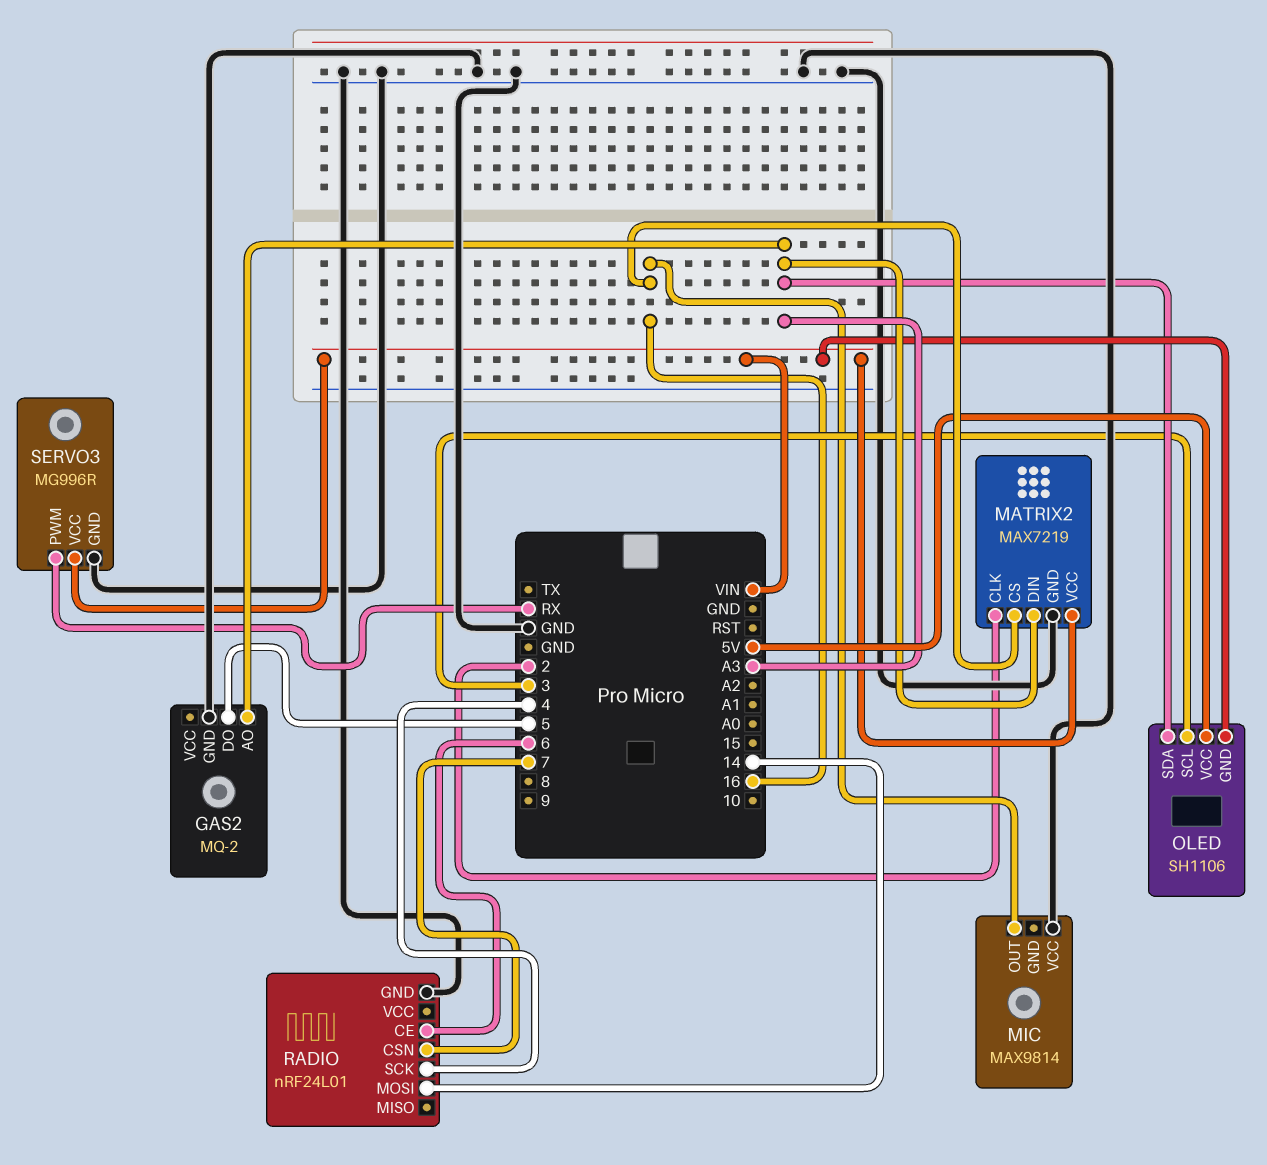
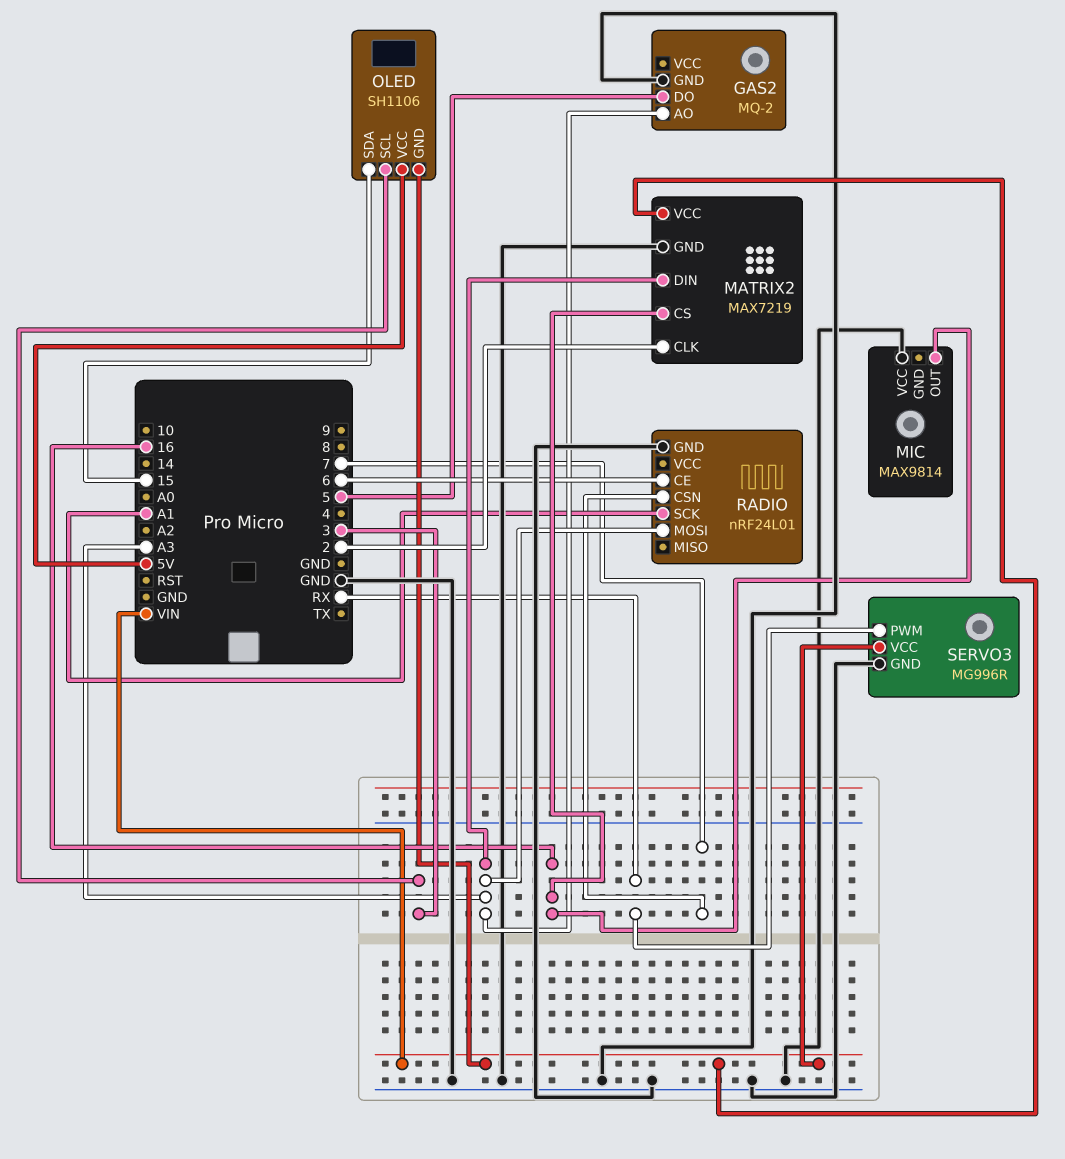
OLED pin SDA: A3 -> 15
RADIO pin MOSI: 14 -> A3
RADIO pin SCK: 4 -> A1

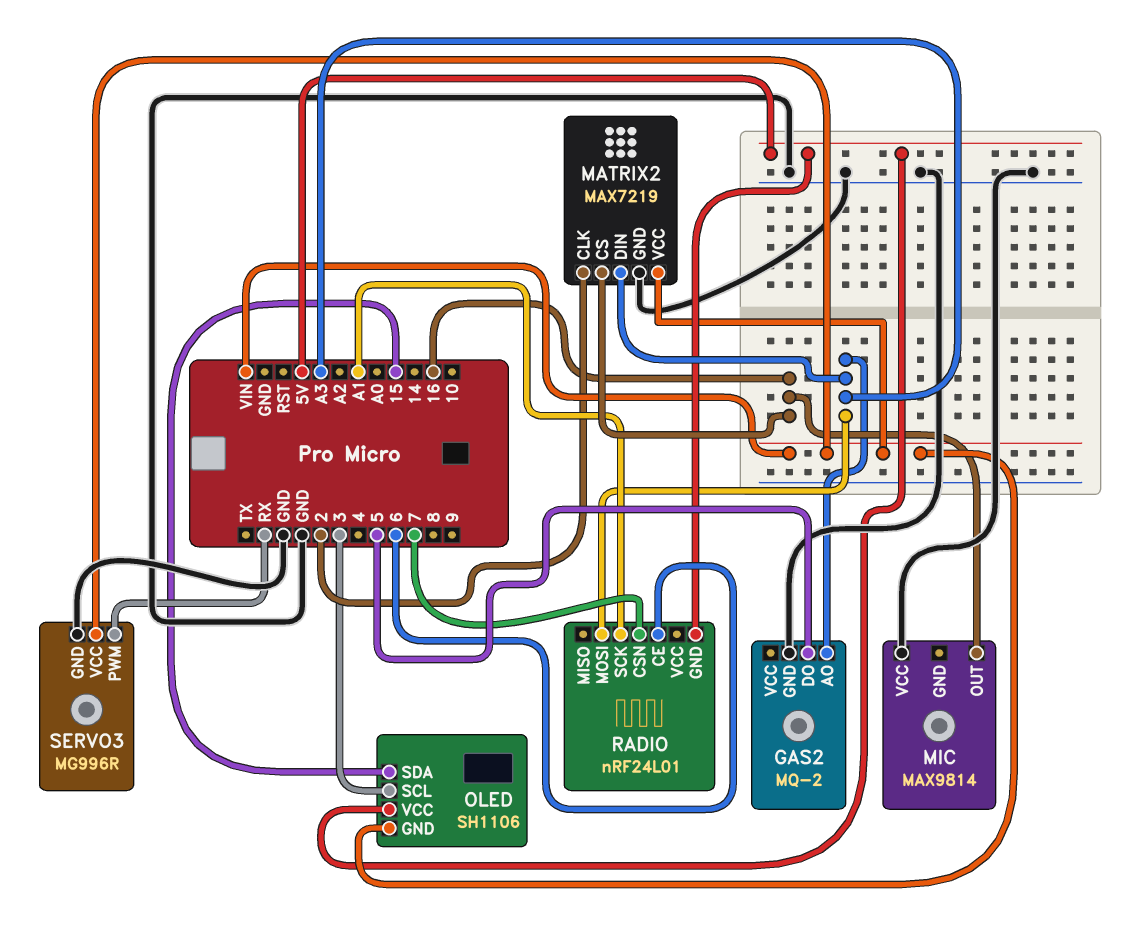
RADIO pin GND: GND -> 5V

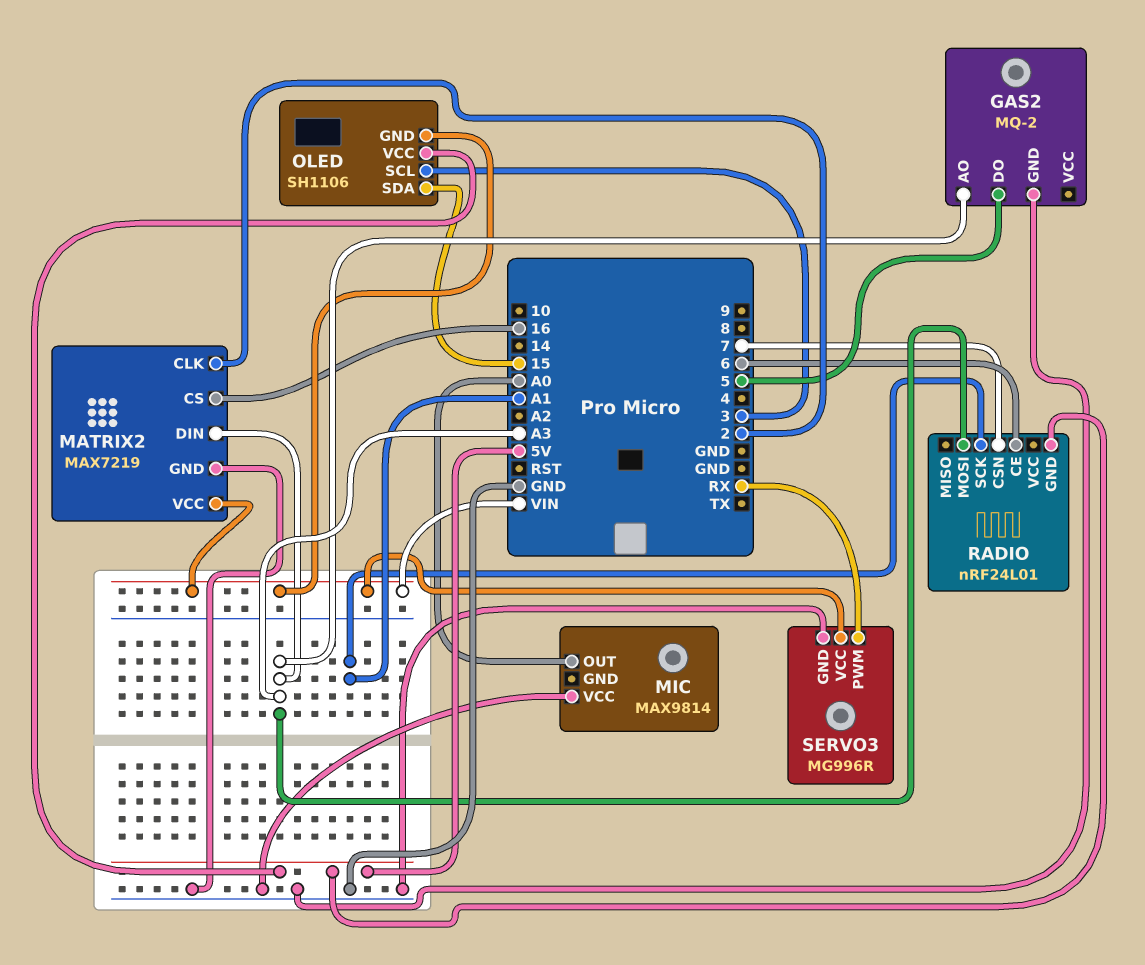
MIC pin OUT: 16 -> A0

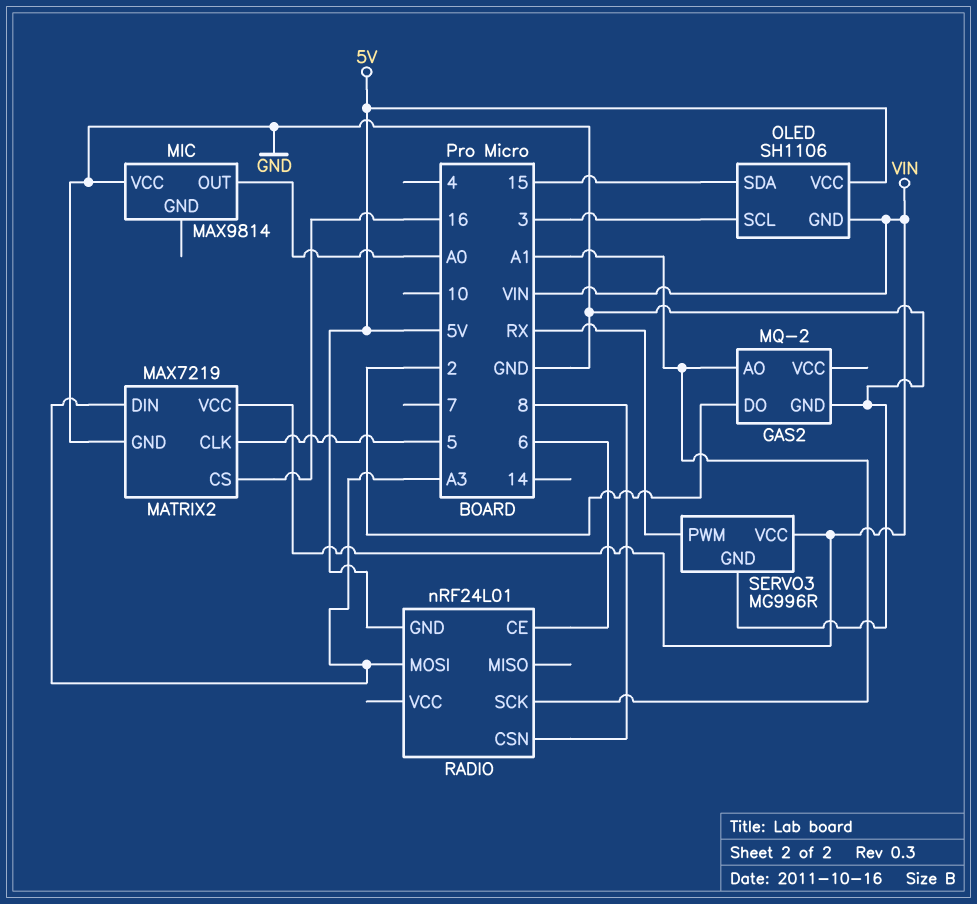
GAS2 pin AO: A3 -> A1
GAS2 pin DO: 5 -> 2
MATRIX2 pin CLK: 2 -> 5
RADIO pin CSN: 7 -> 8

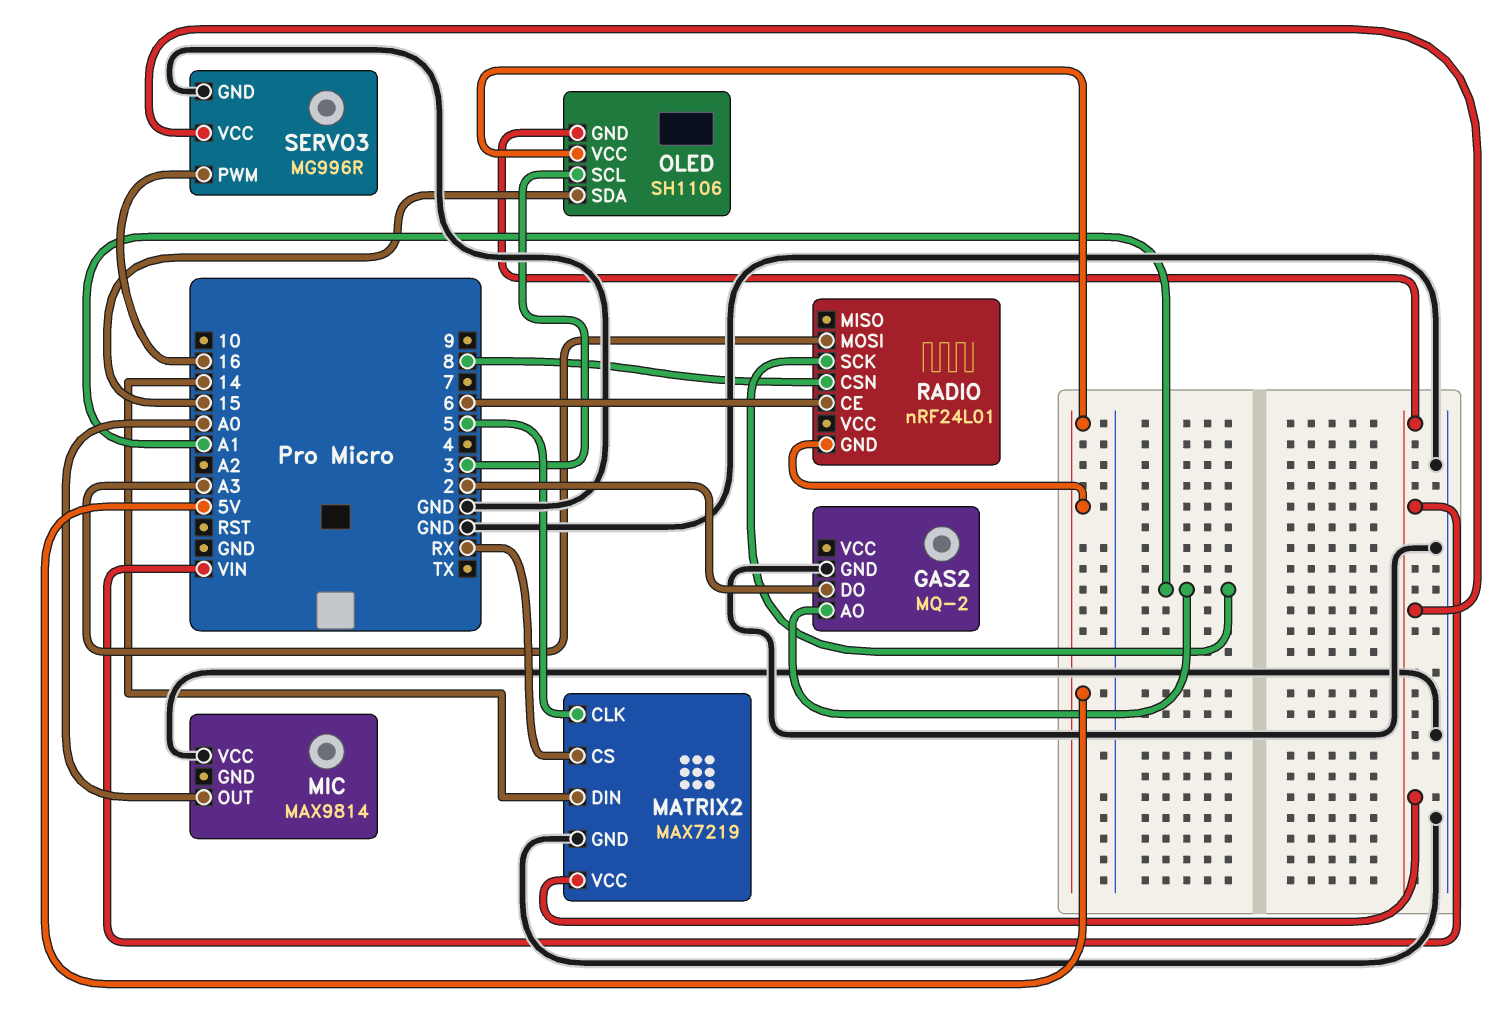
MATRIX2 pin CS: 16 -> RX
MATRIX2 pin DIN: A3 -> 14
SERVO3 pin PWM: RX -> 16

